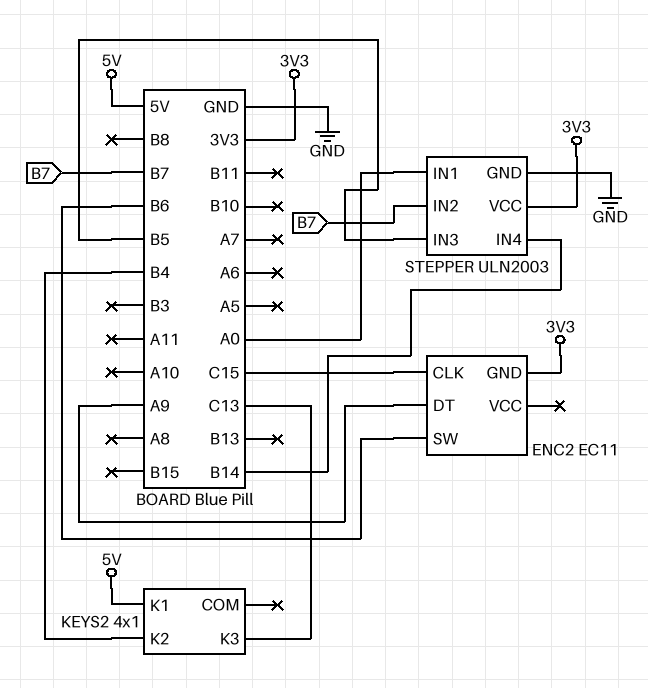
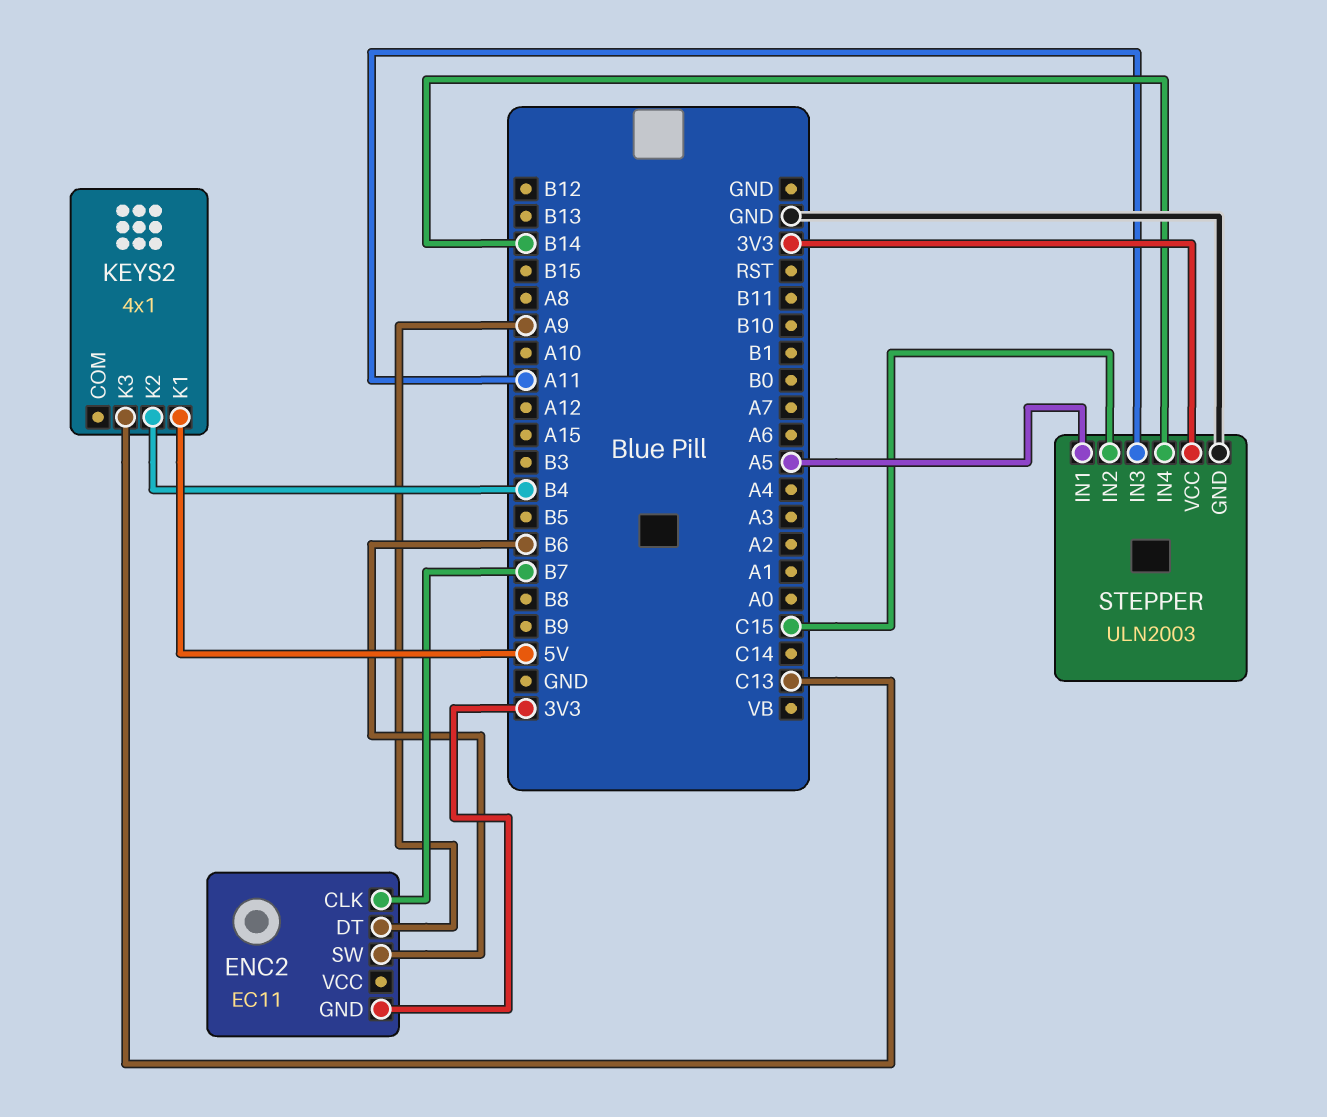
ENC2 pin CLK: C15 -> B7
STEPPER pin IN1: A0 -> A5
STEPPER pin IN2: B7 -> C15
STEPPER pin IN3: B5 -> A11

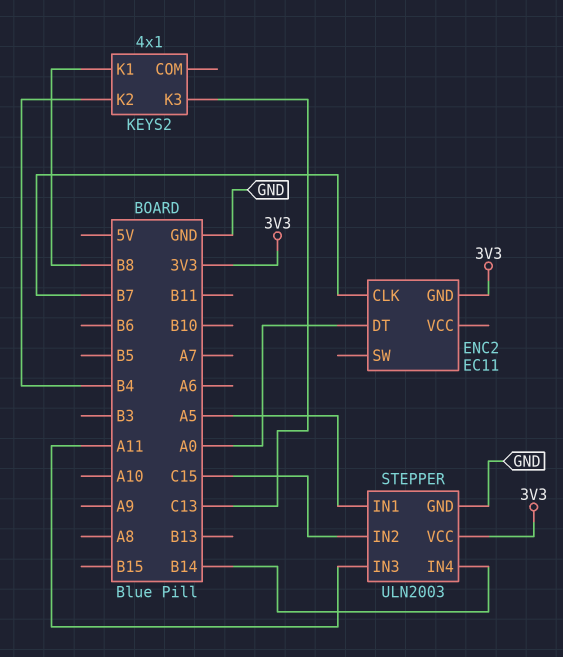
ENC2 pin DT: A9 -> A0
ENC2 pin SW: B6 -> none
KEYS2 pin K1: 5V -> B8

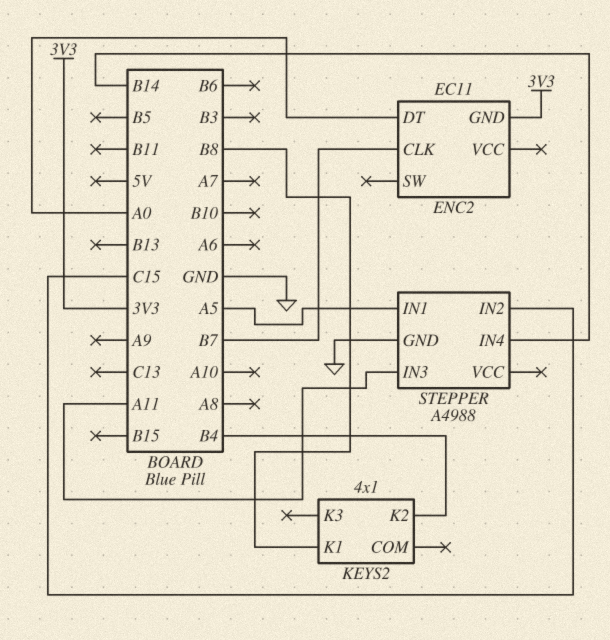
KEYS2 pin K3: C13 -> none
STEPPER: ULN2003 -> A4988
STEPPER pin VCC: 3V3 -> none

